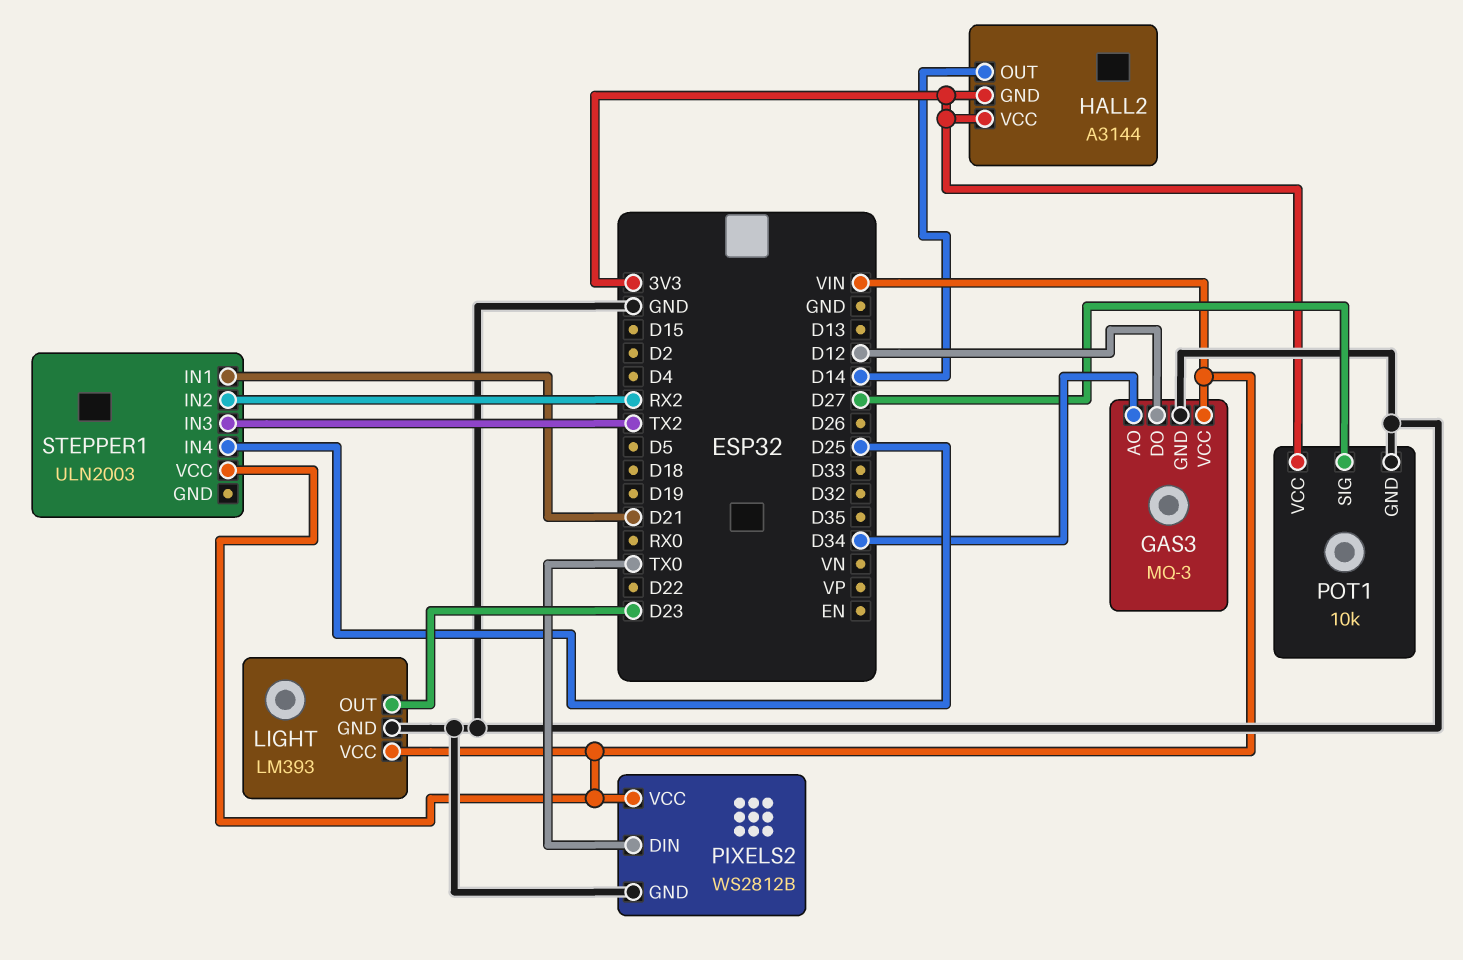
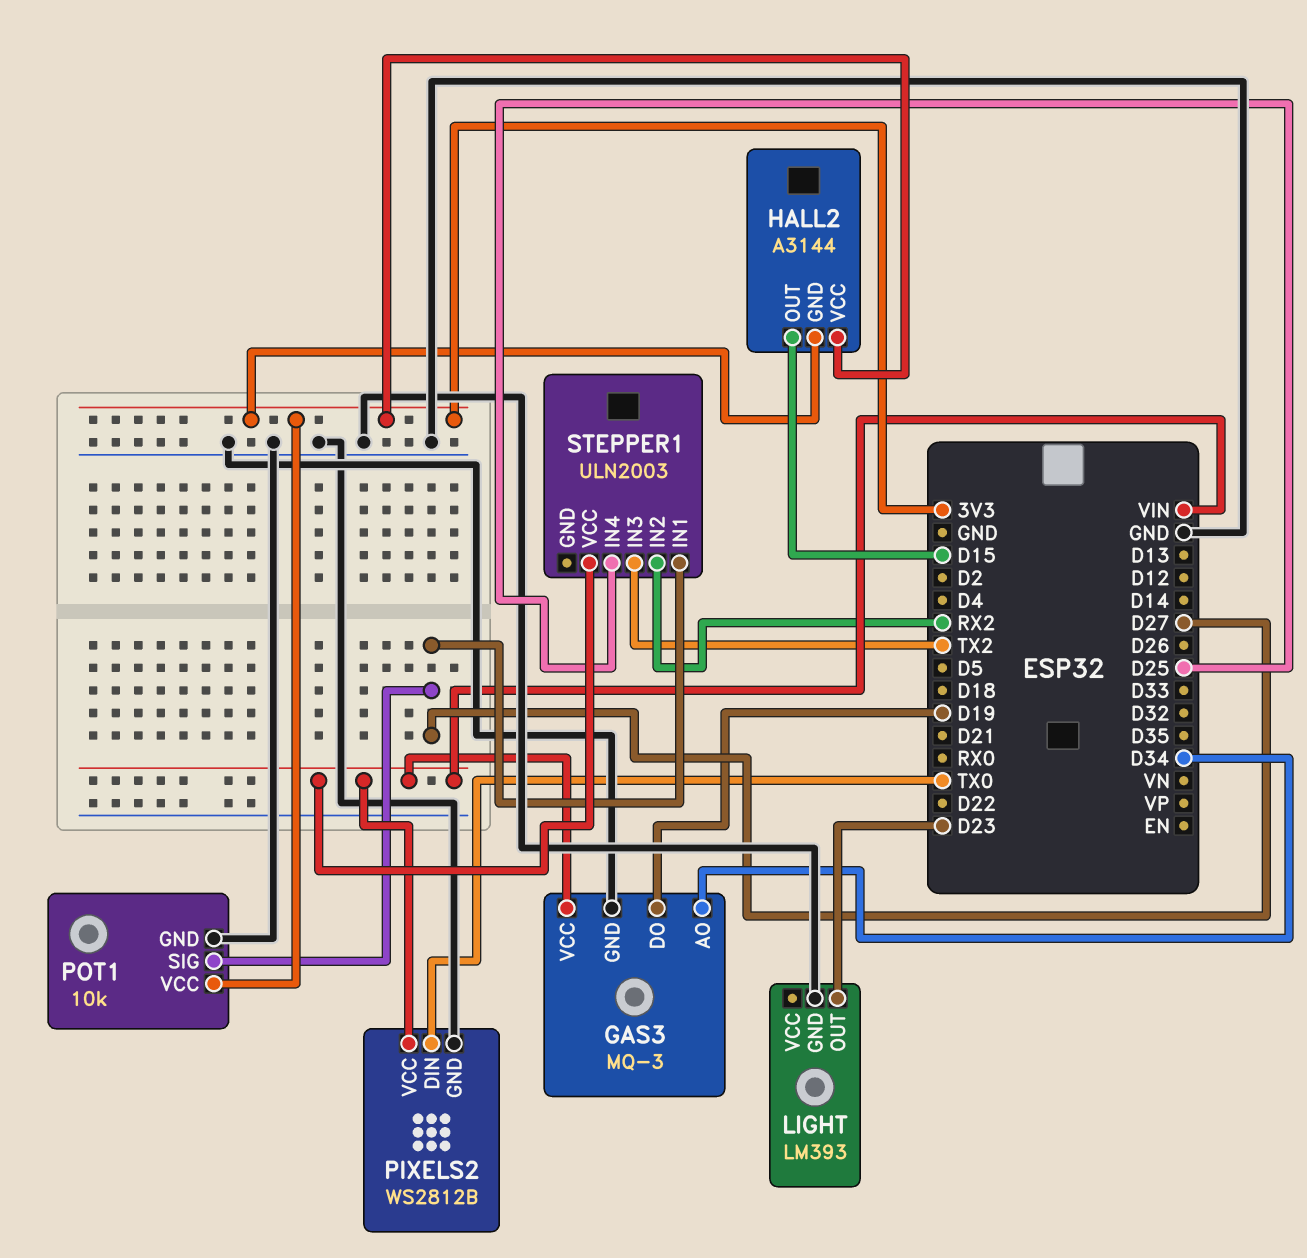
GAS3 pin DO: D12 -> D19
HALL2 pin OUT: D14 -> D15
LIGHT pin VCC: VIN -> none
STEPPER1 pin IN1: D21 -> D27

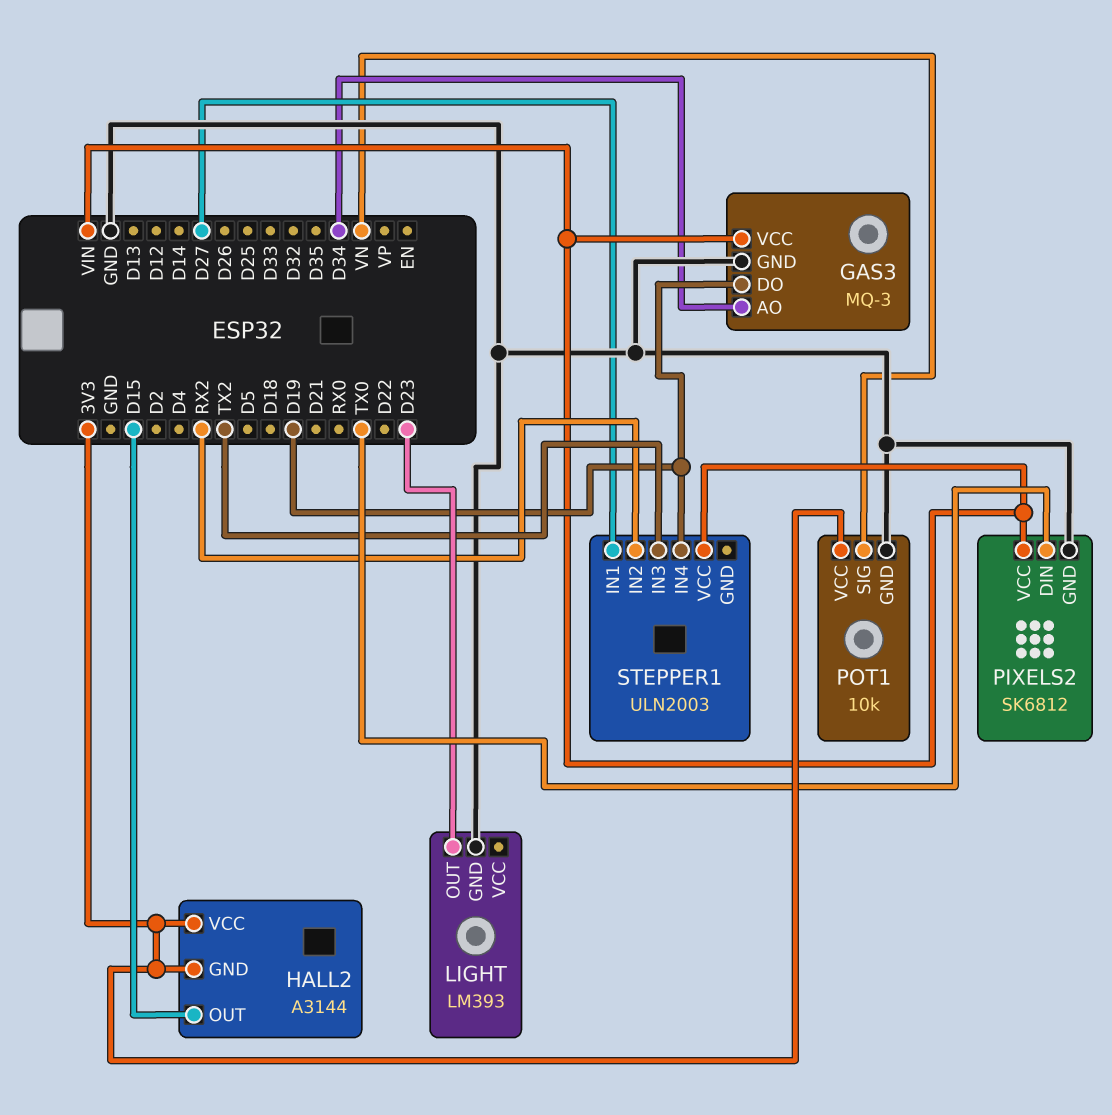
PIXELS2: WS2812B -> SK6812
POT1 pin SIG: D27 -> VN
STEPPER1 pin IN4: D25 -> D19

